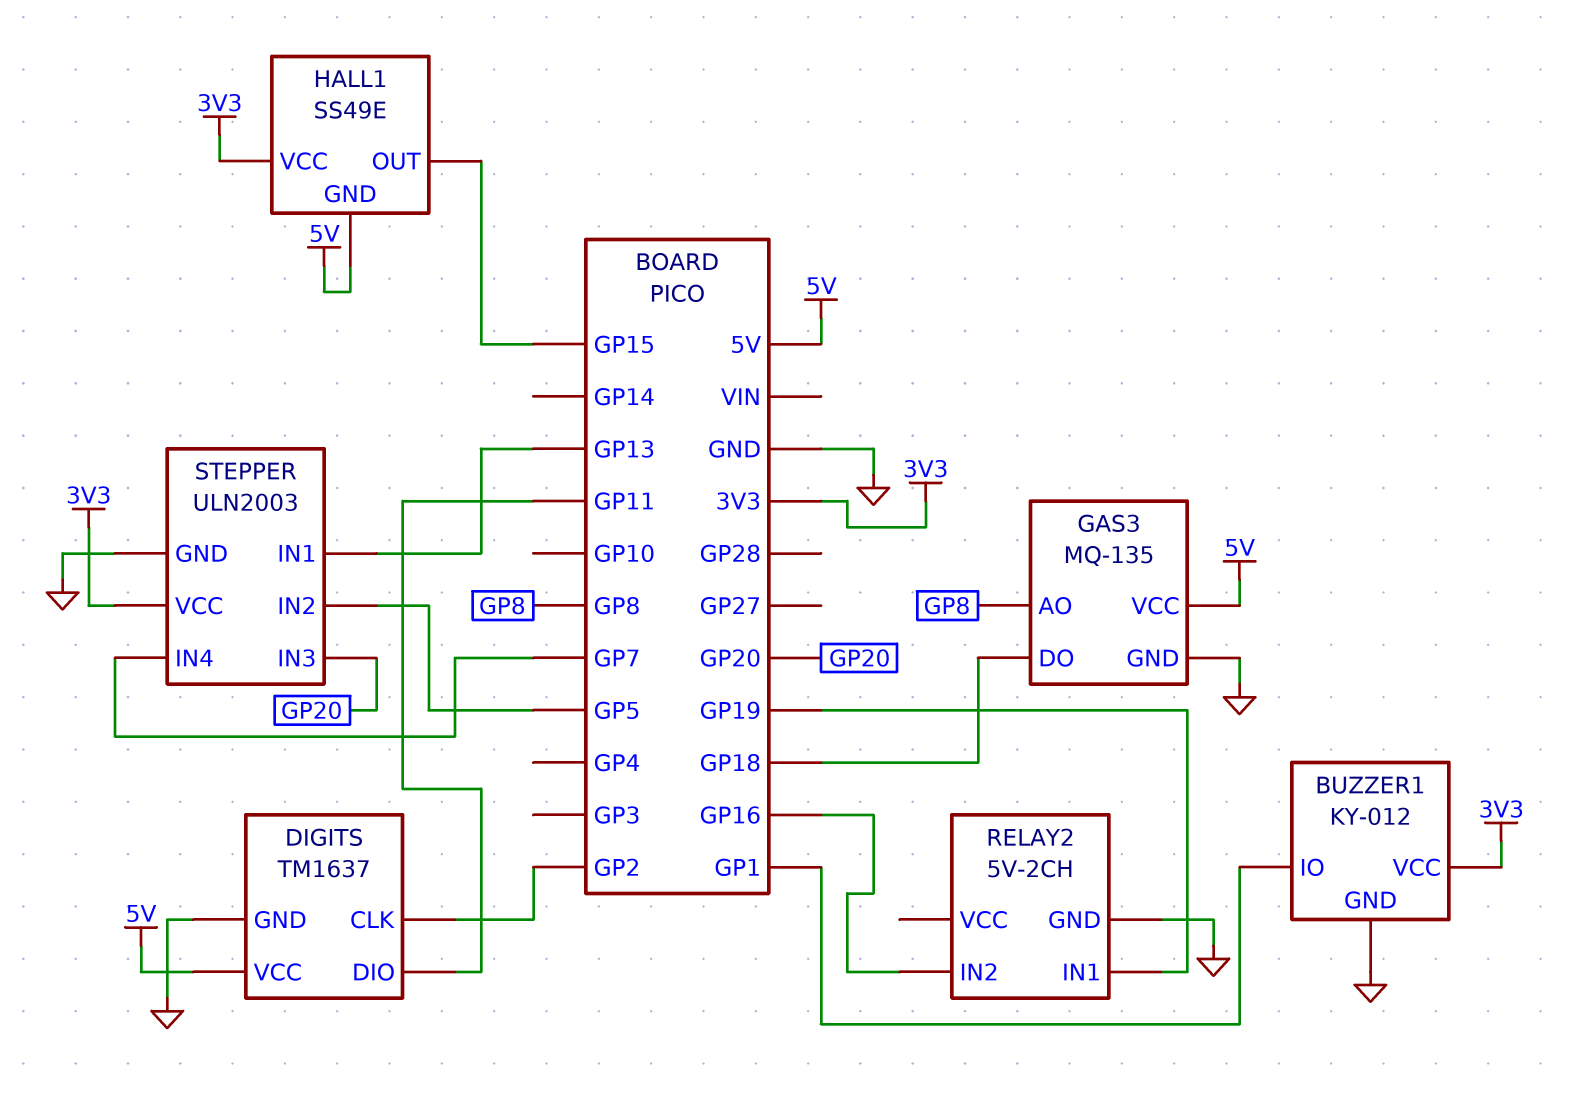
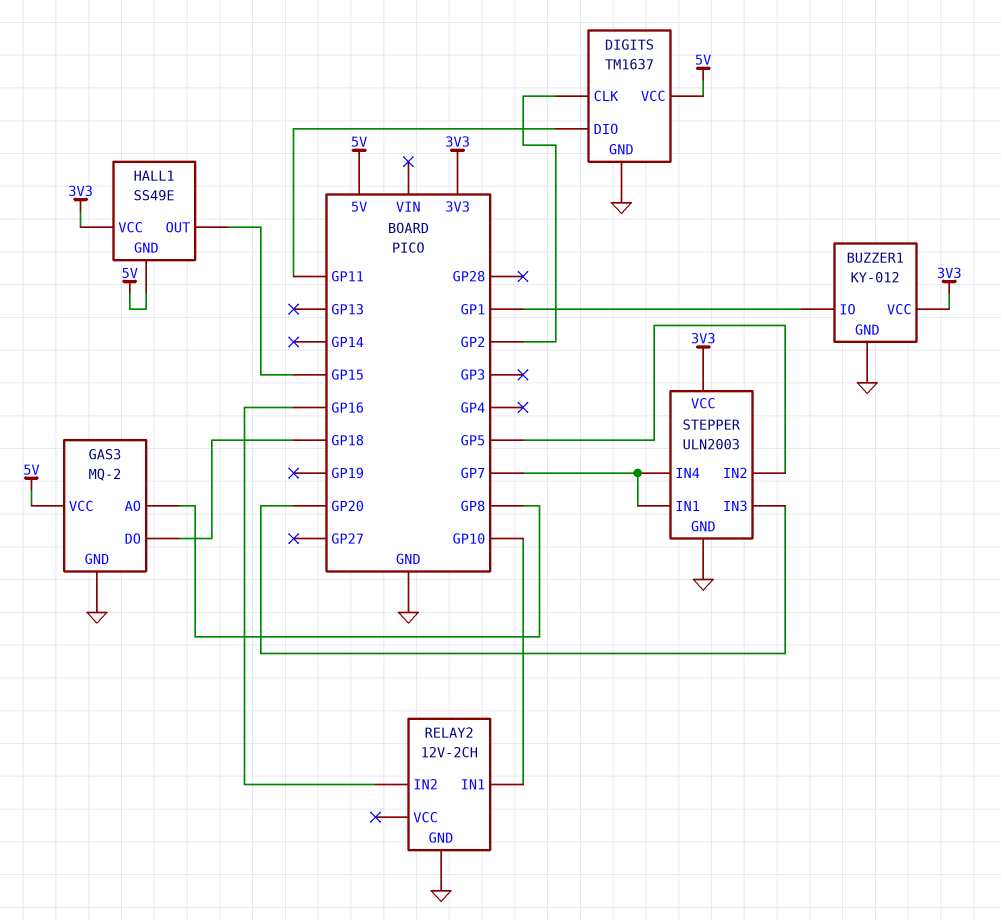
GAS3: MQ-135 -> MQ-2
RELAY2: 5V-2CH -> 12V-2CH
RELAY2 pin IN1: GP19 -> GP10
STEPPER pin IN1: GP13 -> GP7

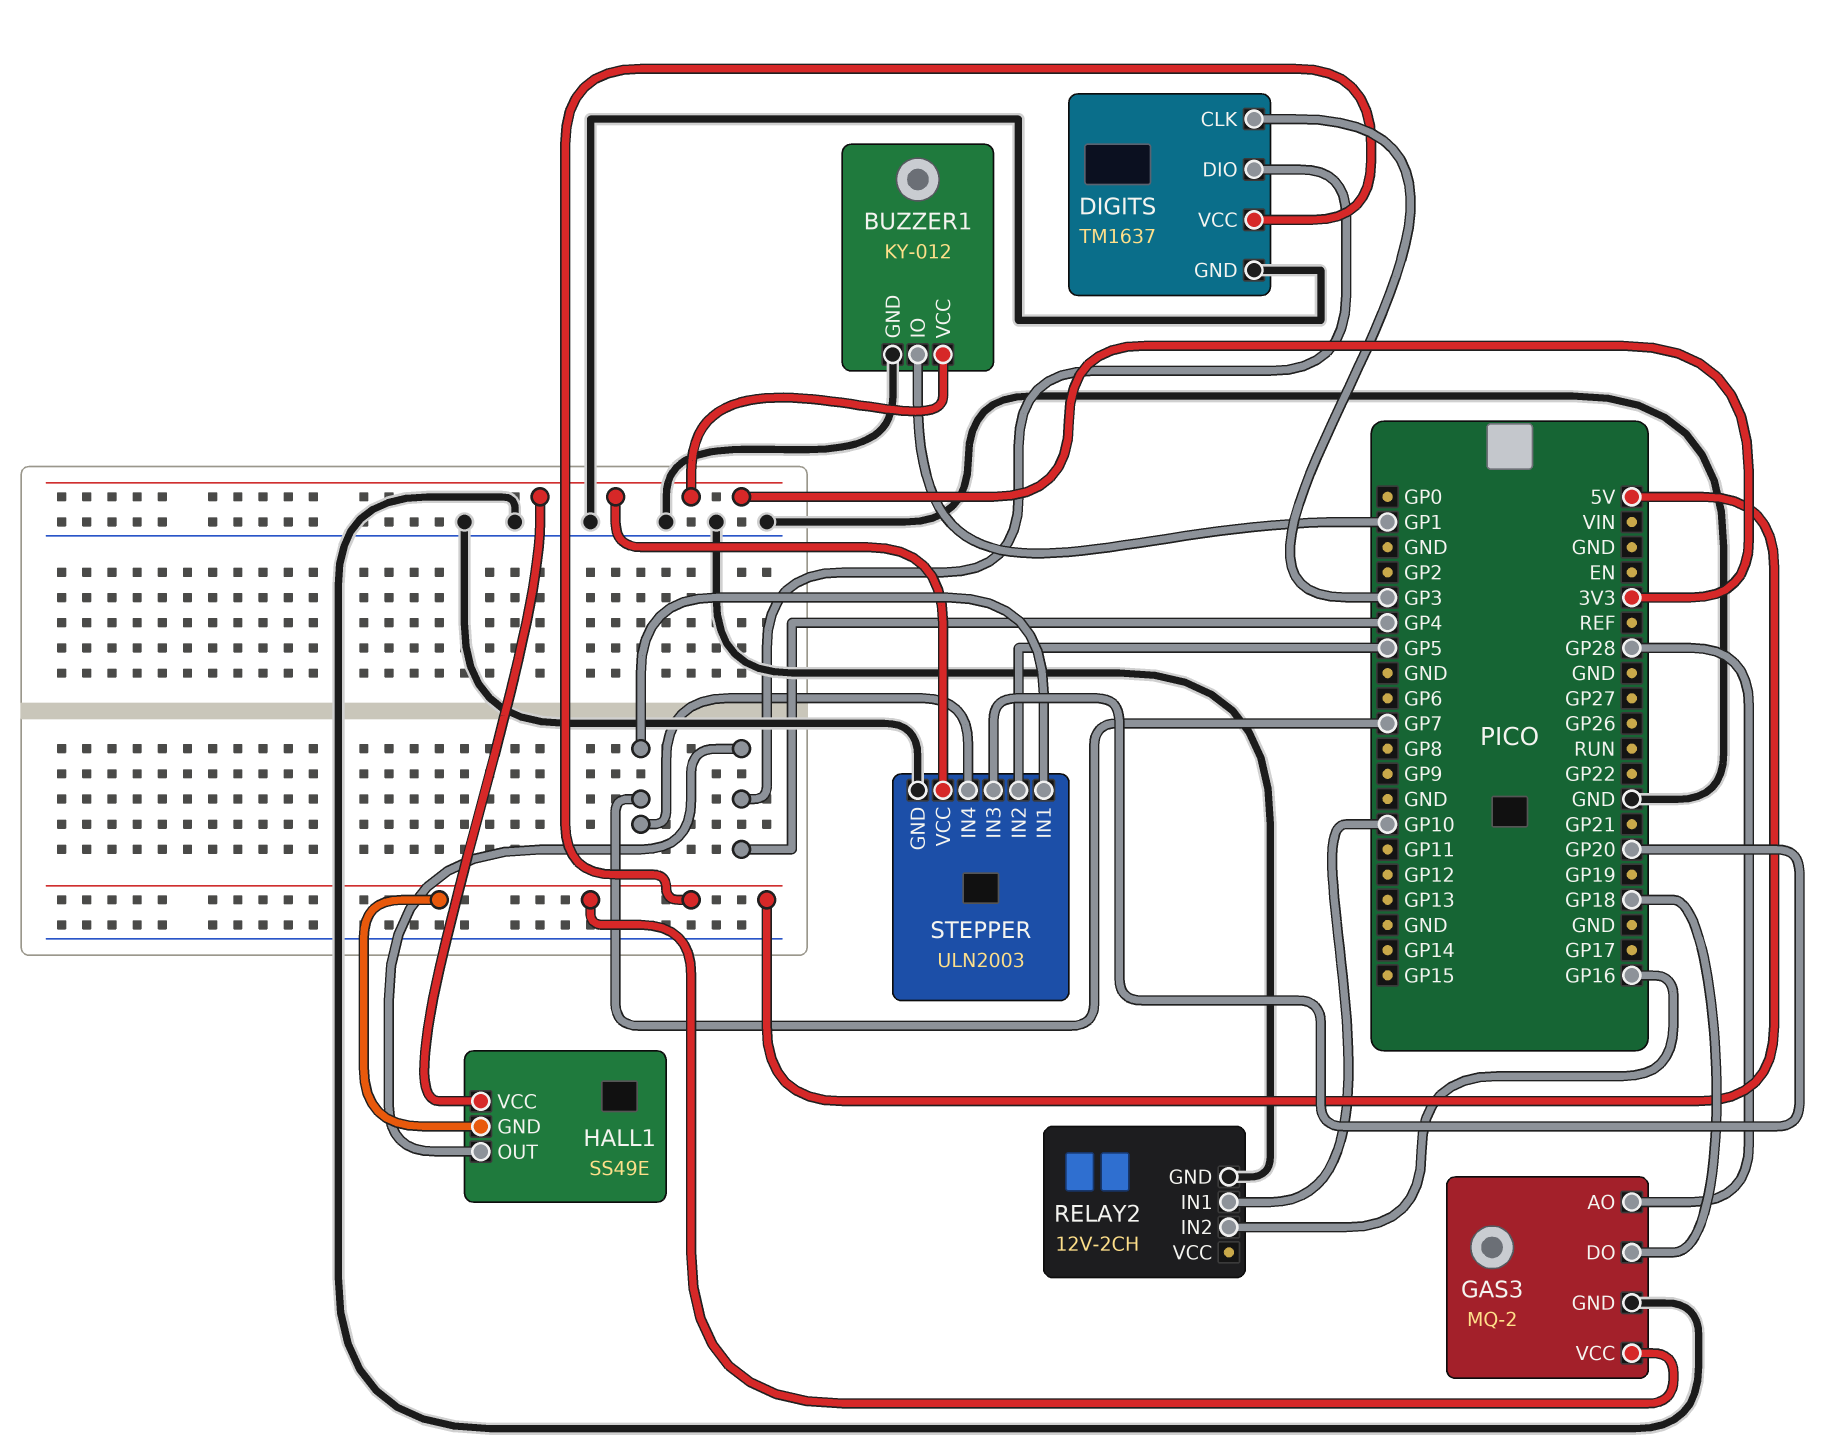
DIGITS pin CLK: GP2 -> GP3
DIGITS pin DIO: GP11 -> GP4
GAS3 pin AO: GP8 -> GP28
HALL1 pin OUT: GP15 -> GP4

